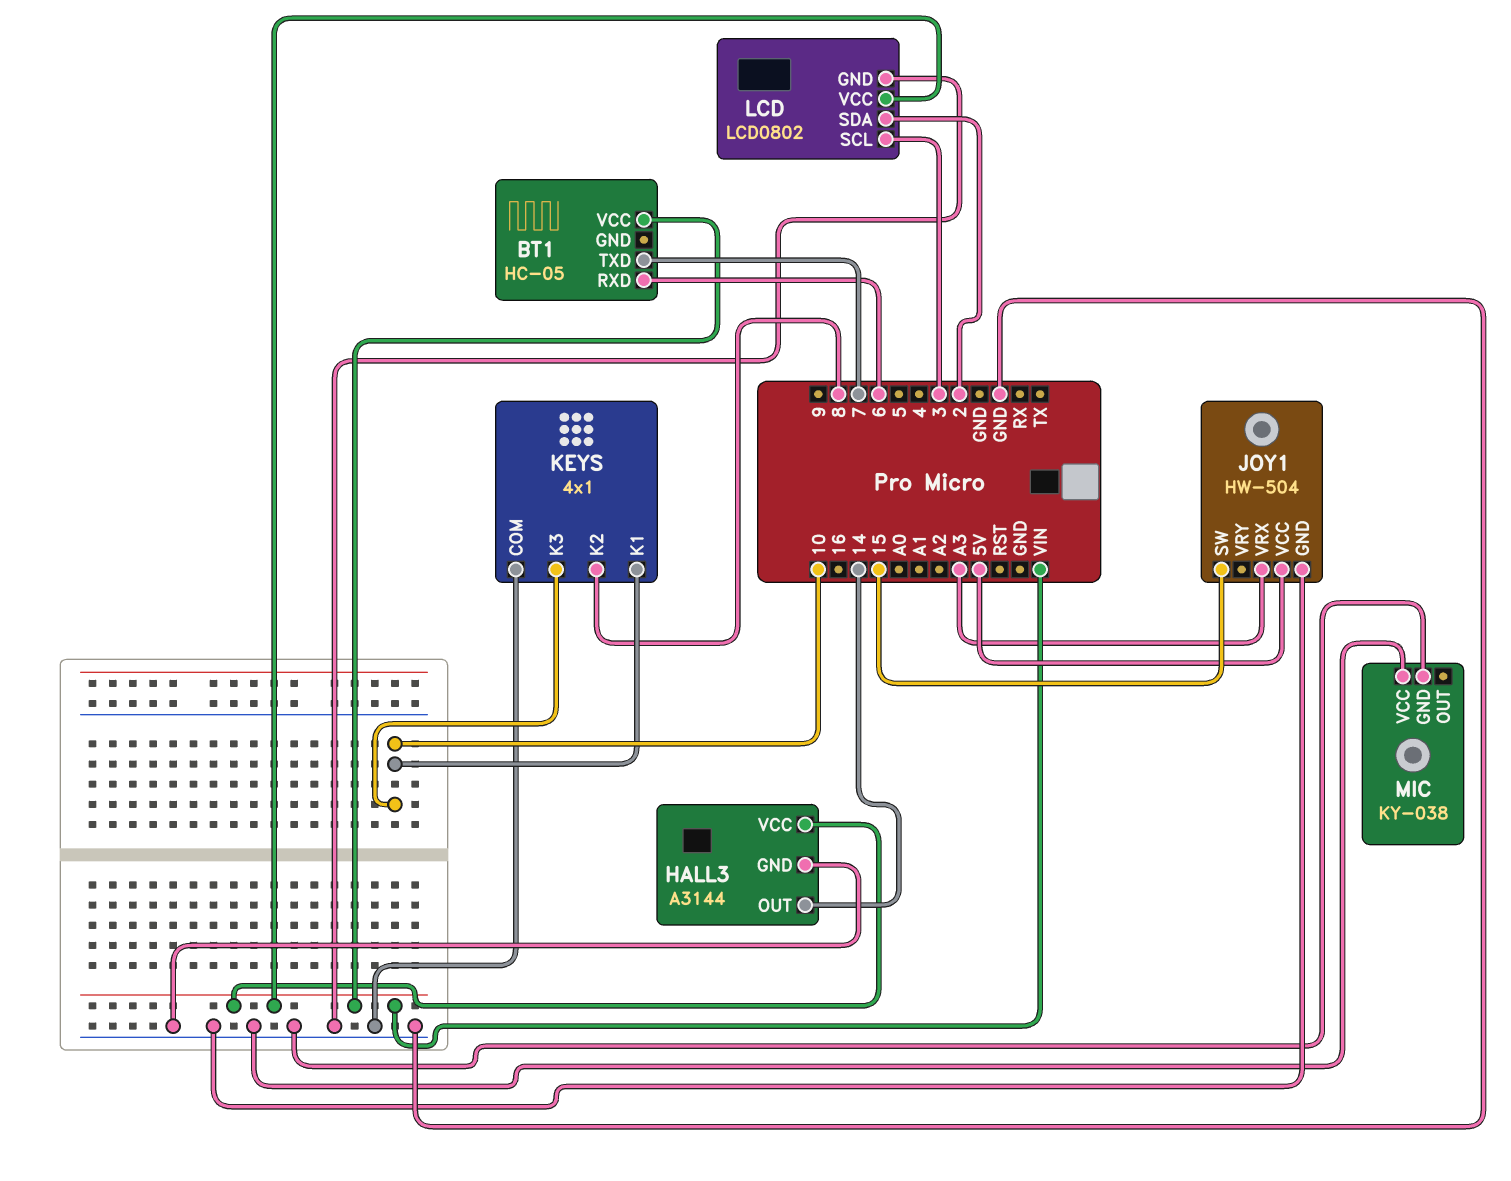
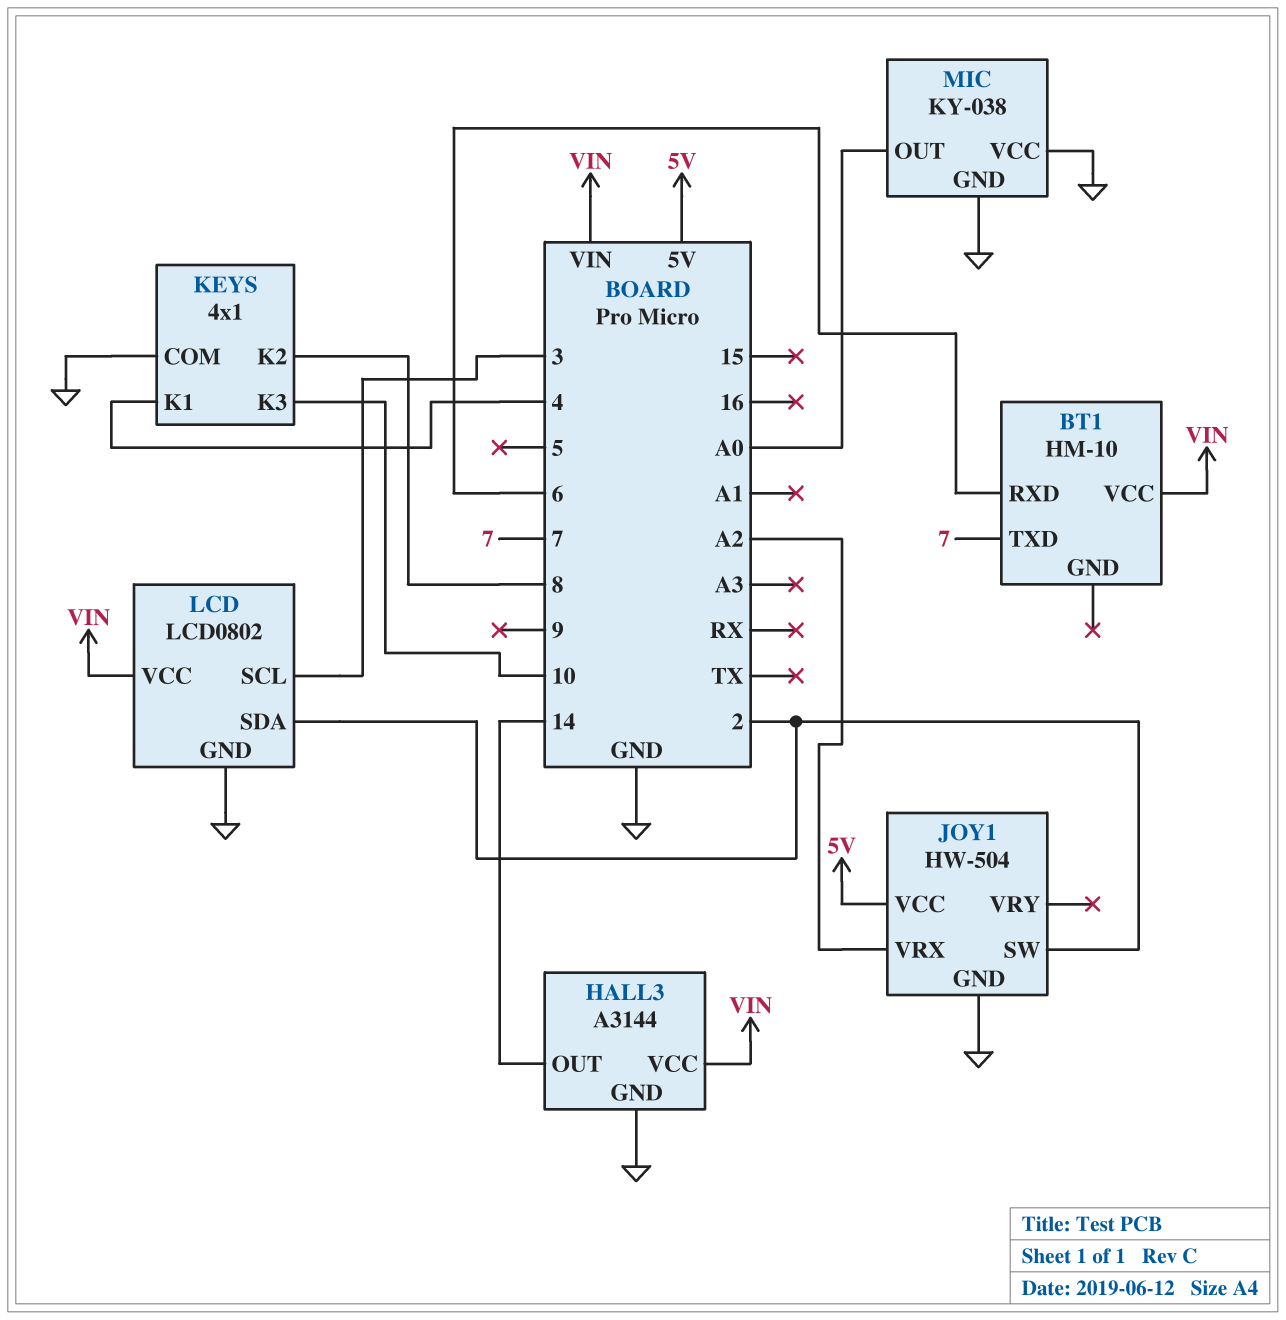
BT1: HC-05 -> HM-10
JOY1 pin SW: 15 -> 2
JOY1 pin VRX: A3 -> A2
KEYS pin K1: 10 -> 4
MIC pin OUT: none -> A0

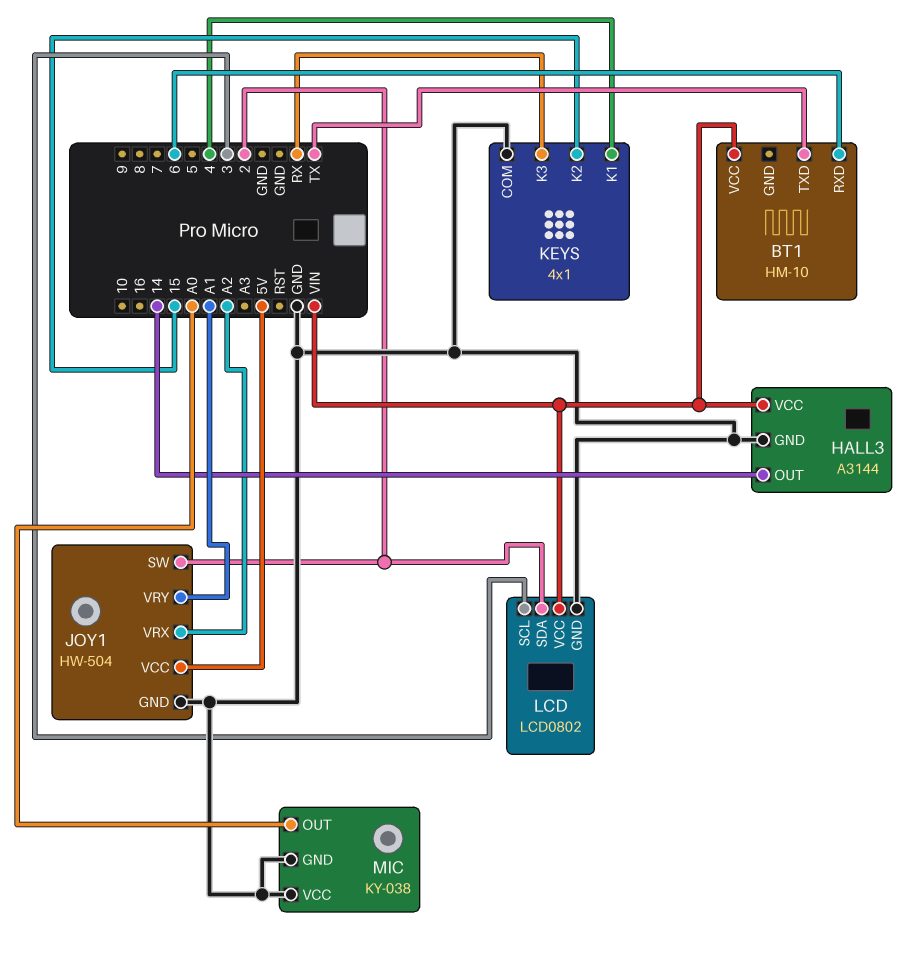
BT1 pin TXD: 7 -> TX
JOY1 pin VRY: none -> A1
KEYS pin K2: 8 -> 15
KEYS pin K3: 10 -> RX

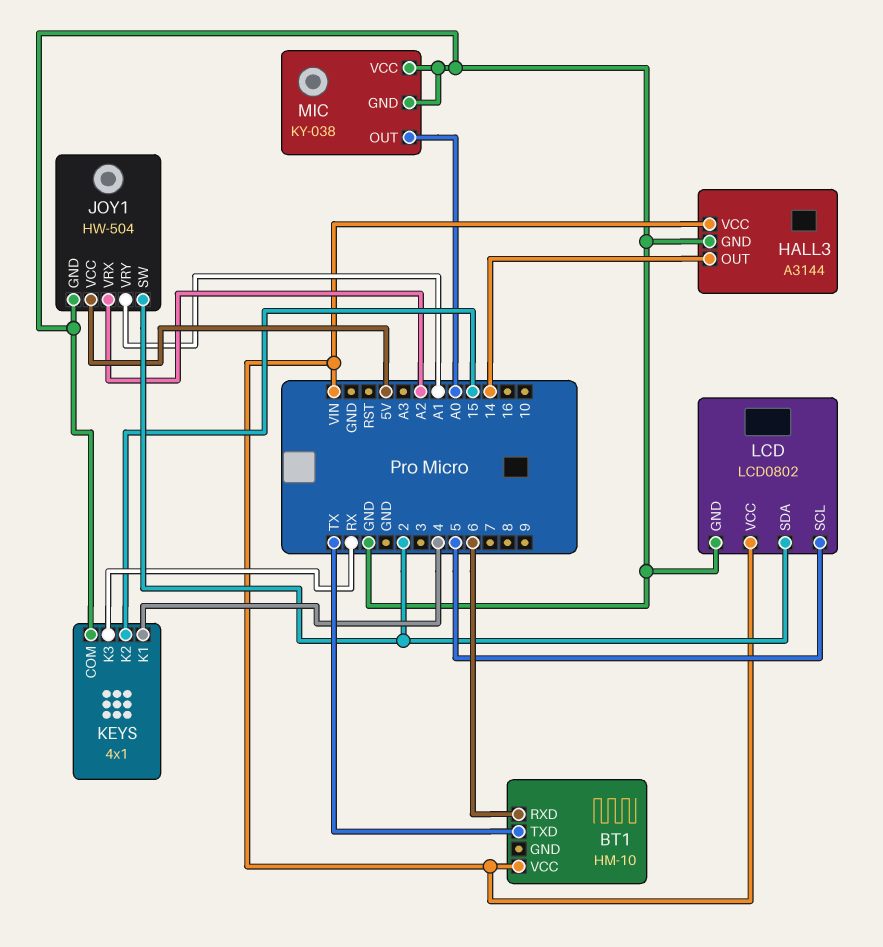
LCD pin SCL: 3 -> 5

